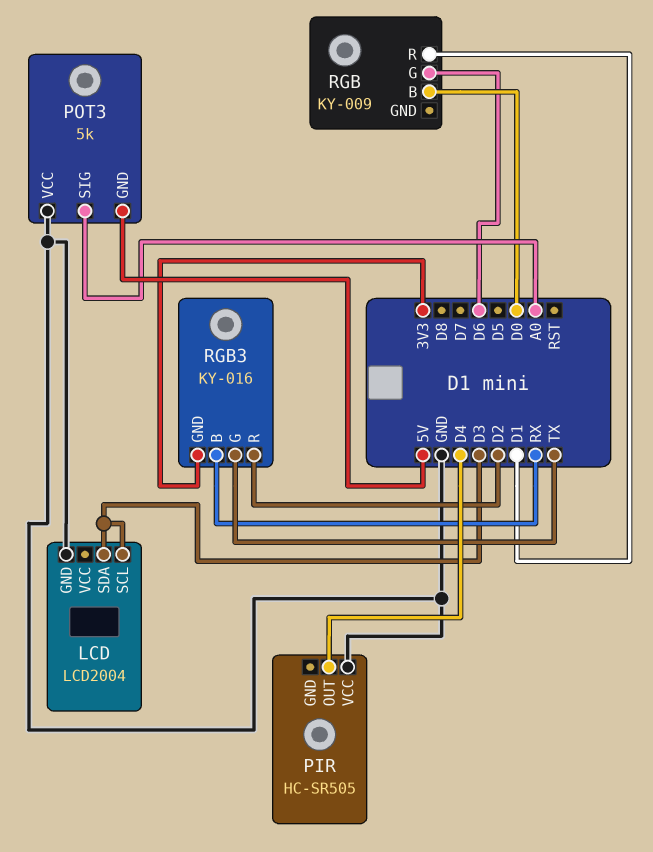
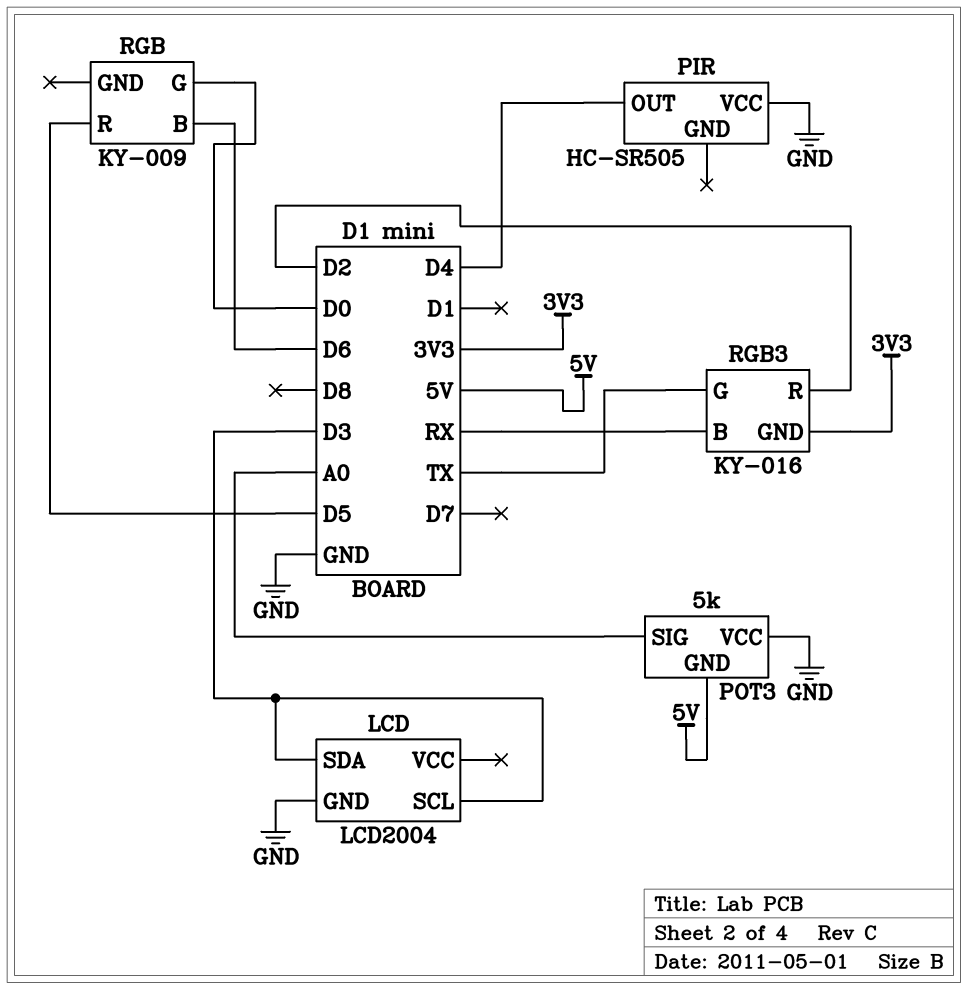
RGB pin B: D0 -> D6
RGB pin G: D6 -> D0
RGB pin R: D1 -> D5

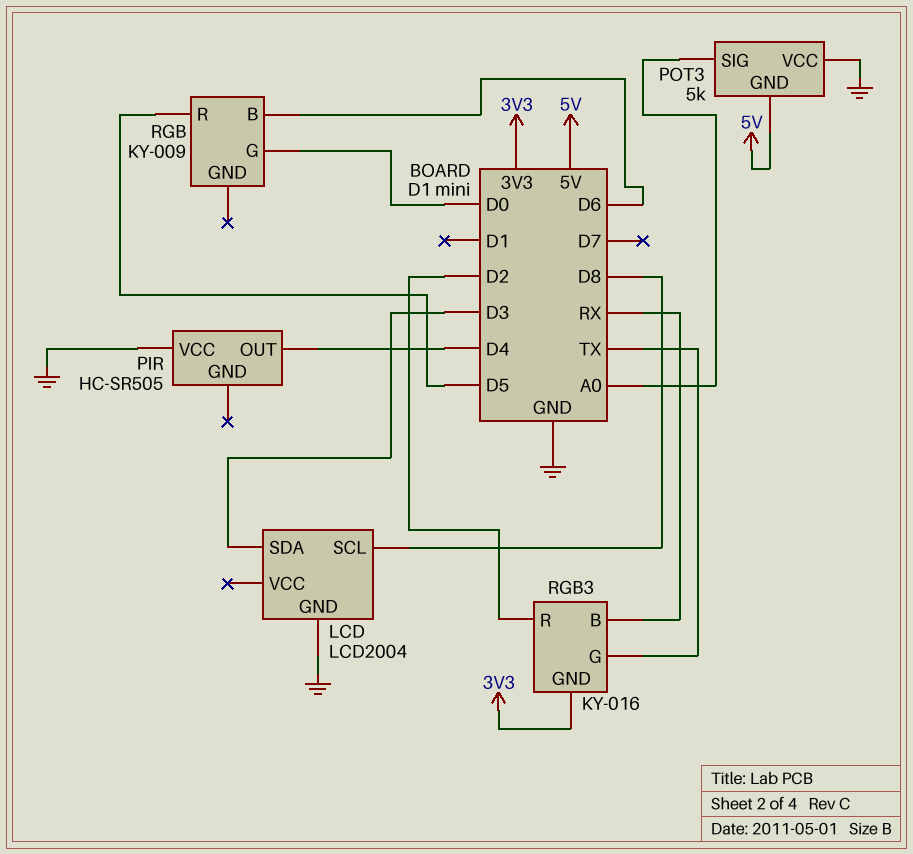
LCD pin SCL: D3 -> D8

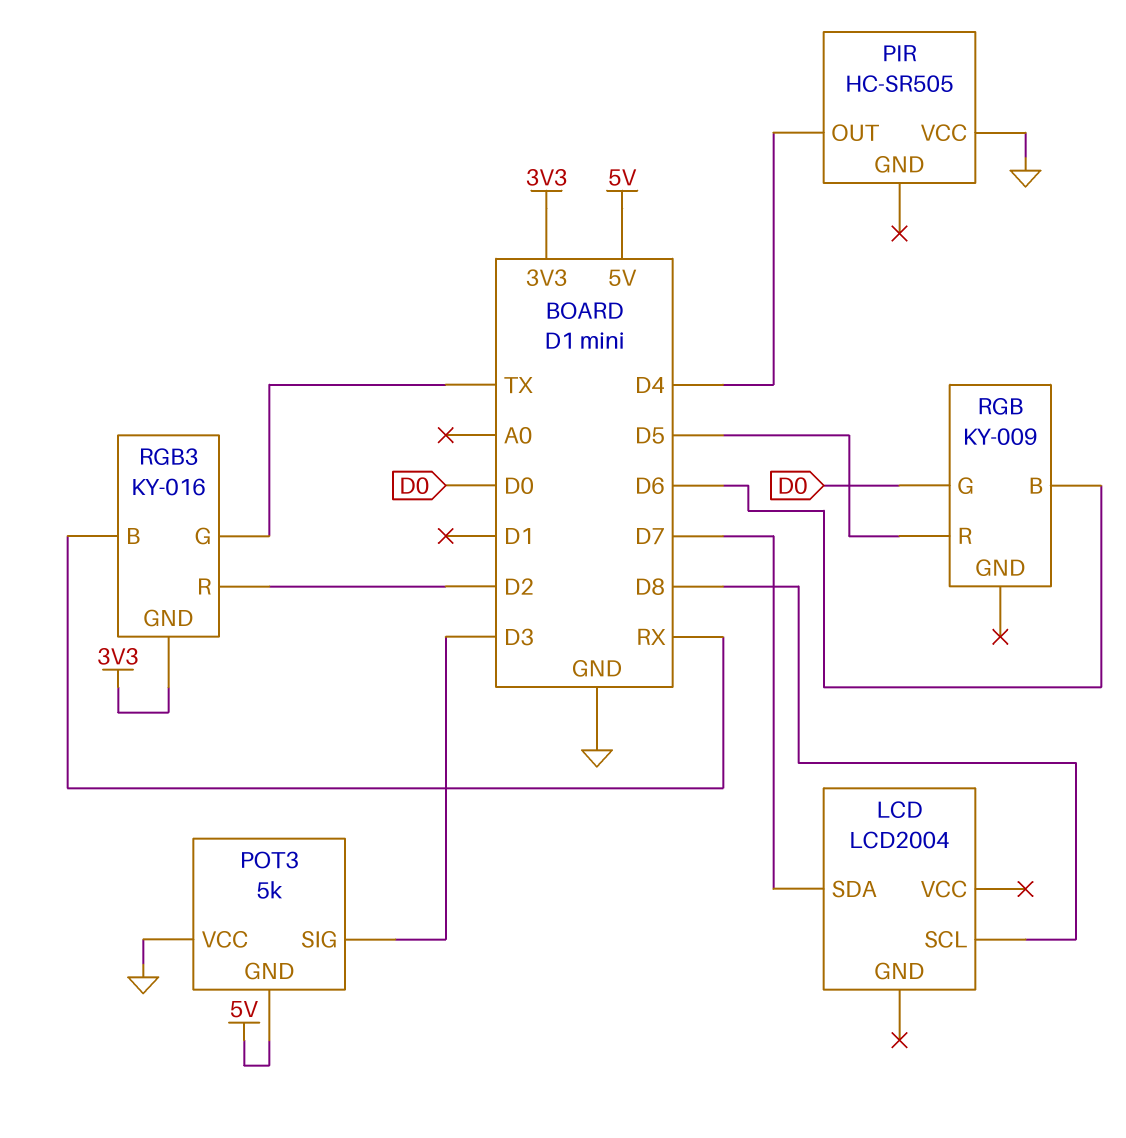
LCD pin GND: GND -> none
LCD pin SDA: D3 -> D7
POT3 pin SIG: A0 -> D3

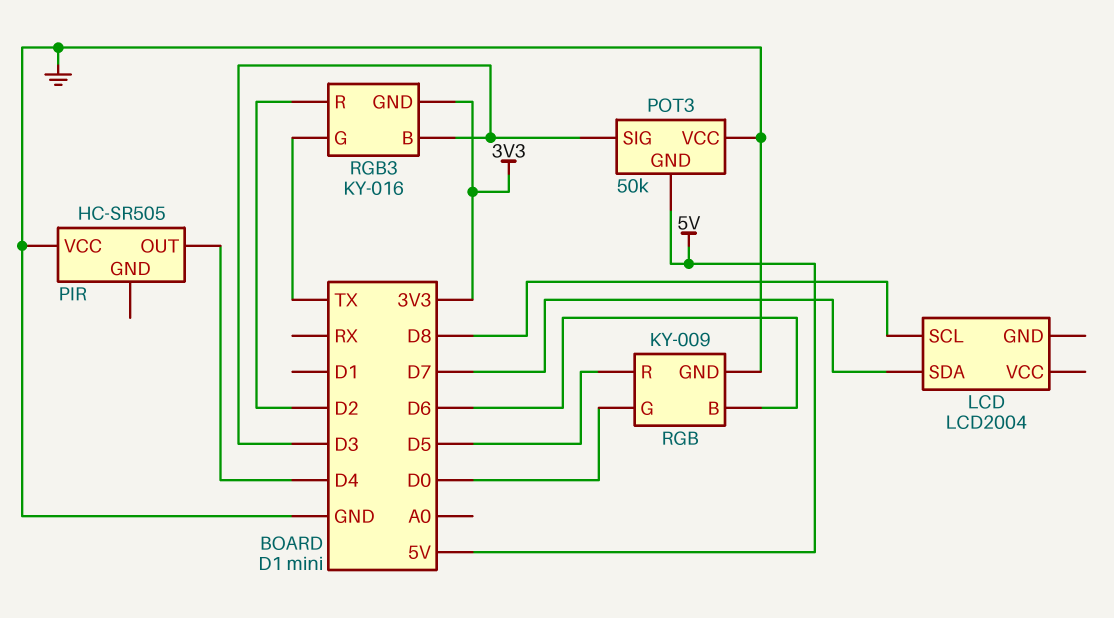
POT3: 5k -> 50k
RGB pin GND: none -> GND
RGB3 pin B: RX -> D3

